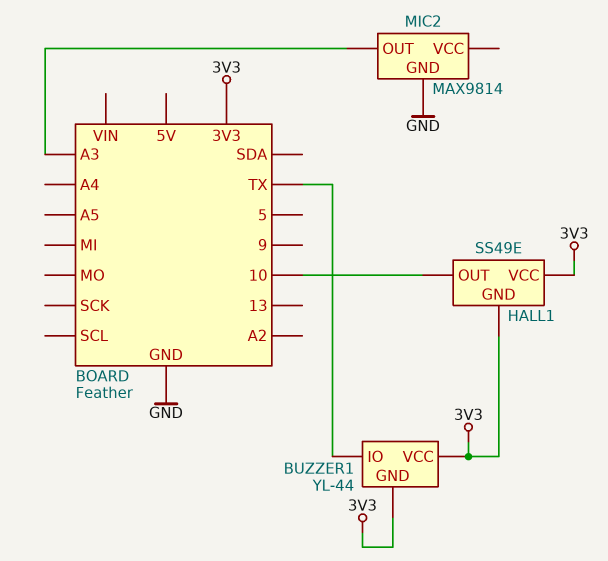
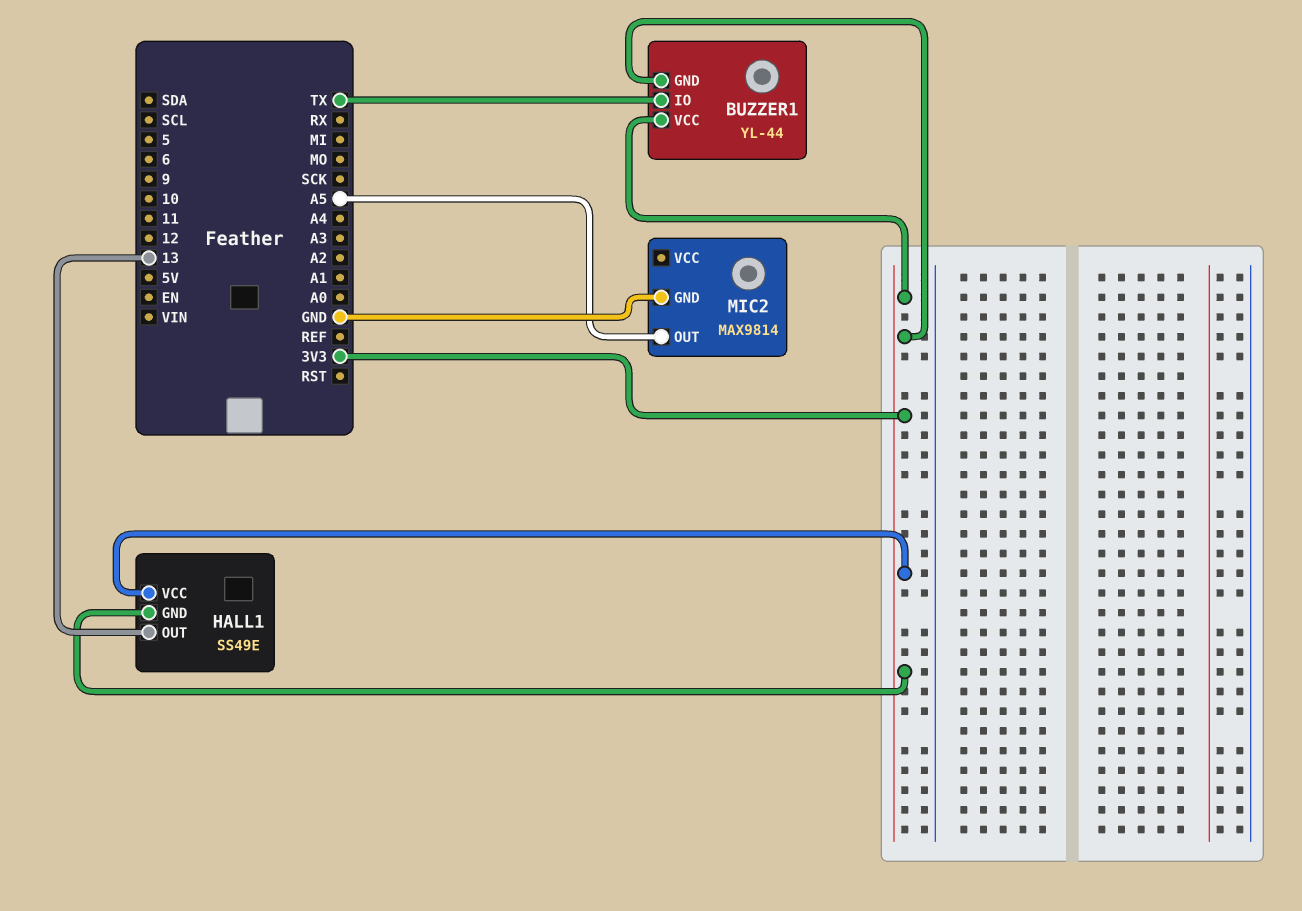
HALL1 pin OUT: 10 -> 13
MIC2 pin OUT: A3 -> A5

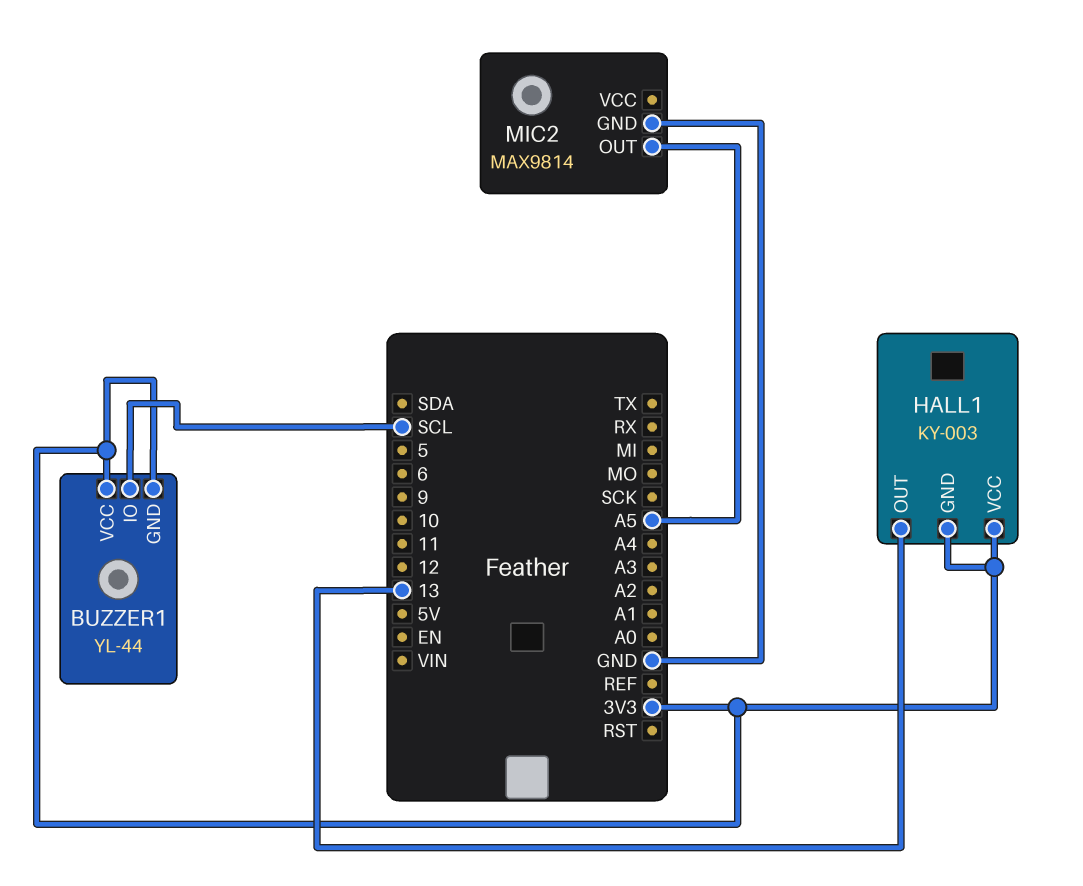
BUZZER1 pin IO: TX -> SCL
HALL1: SS49E -> KY-003

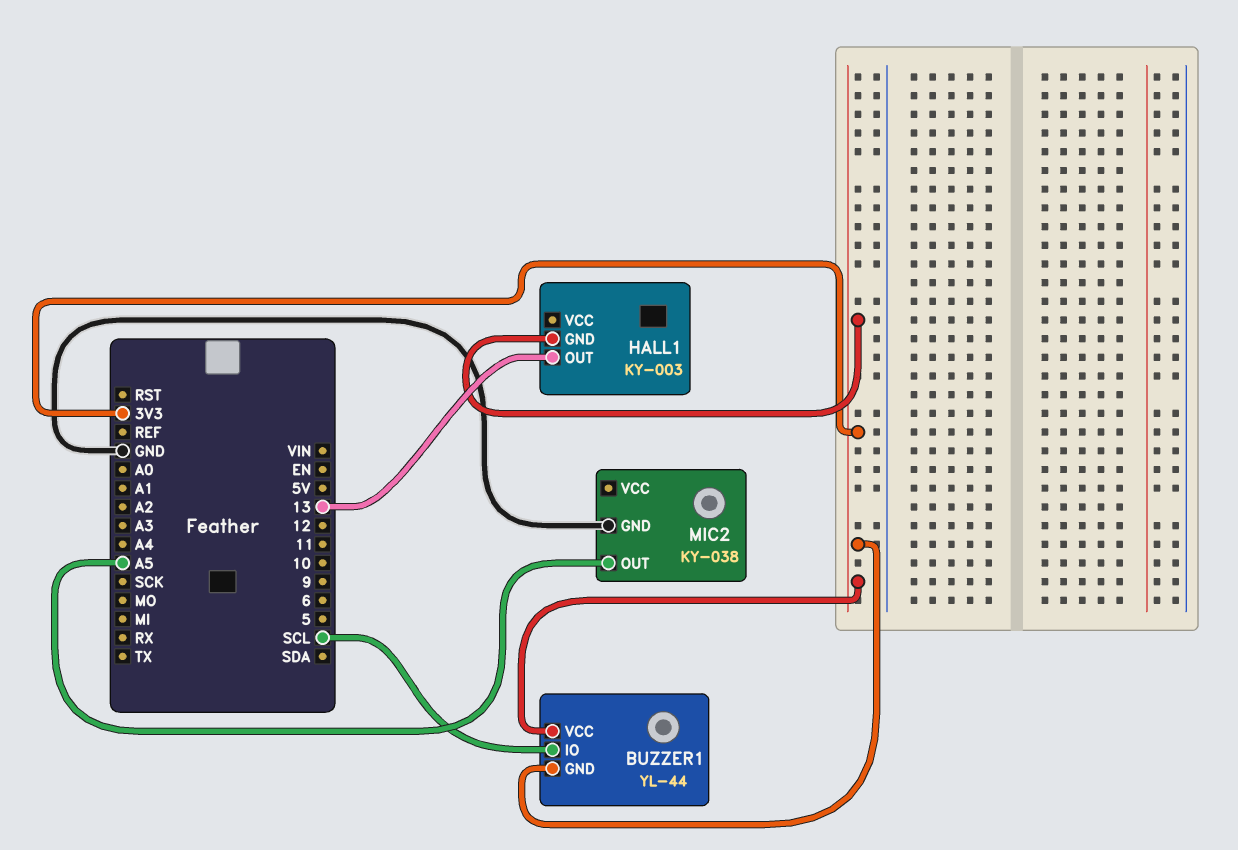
HALL1 pin VCC: 3V3 -> none
MIC2: MAX9814 -> KY-038

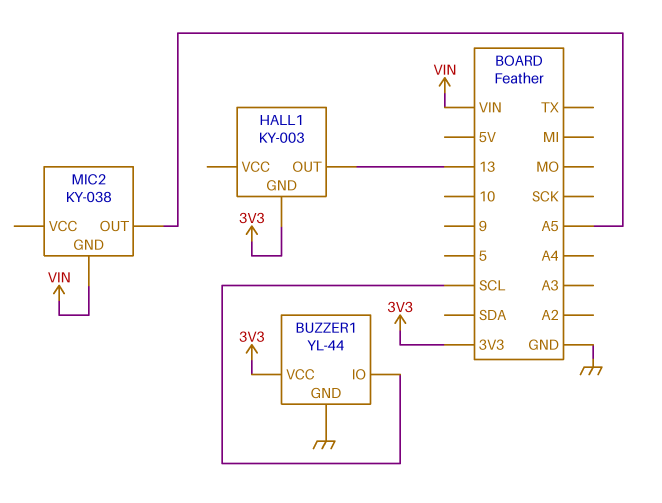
BUZZER1 pin GND: 3V3 -> GND
MIC2 pin GND: GND -> VIN

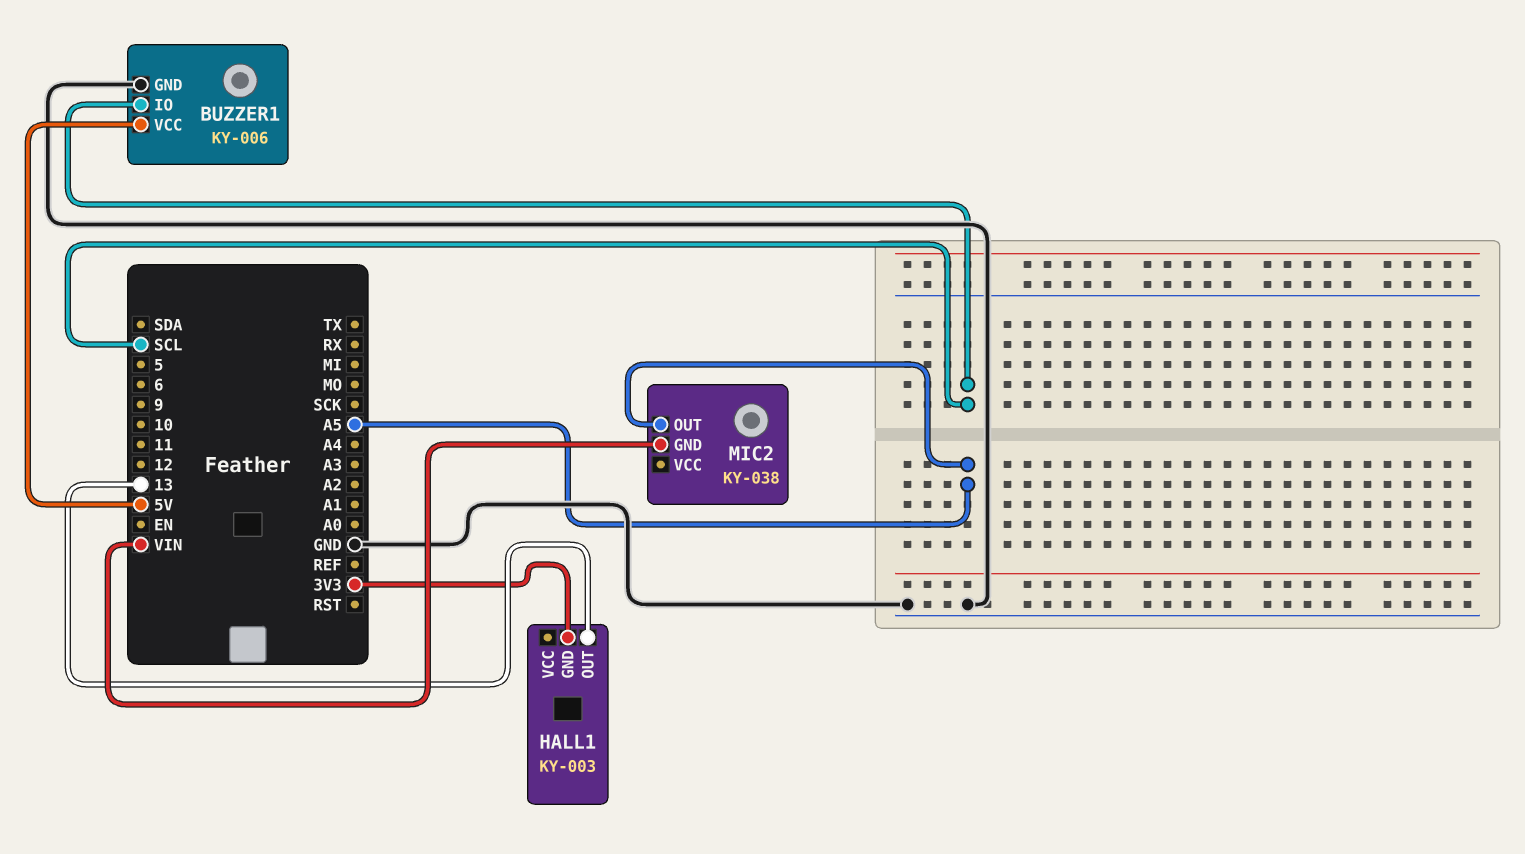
BUZZER1: YL-44 -> KY-006
BUZZER1 pin VCC: 3V3 -> 5V

